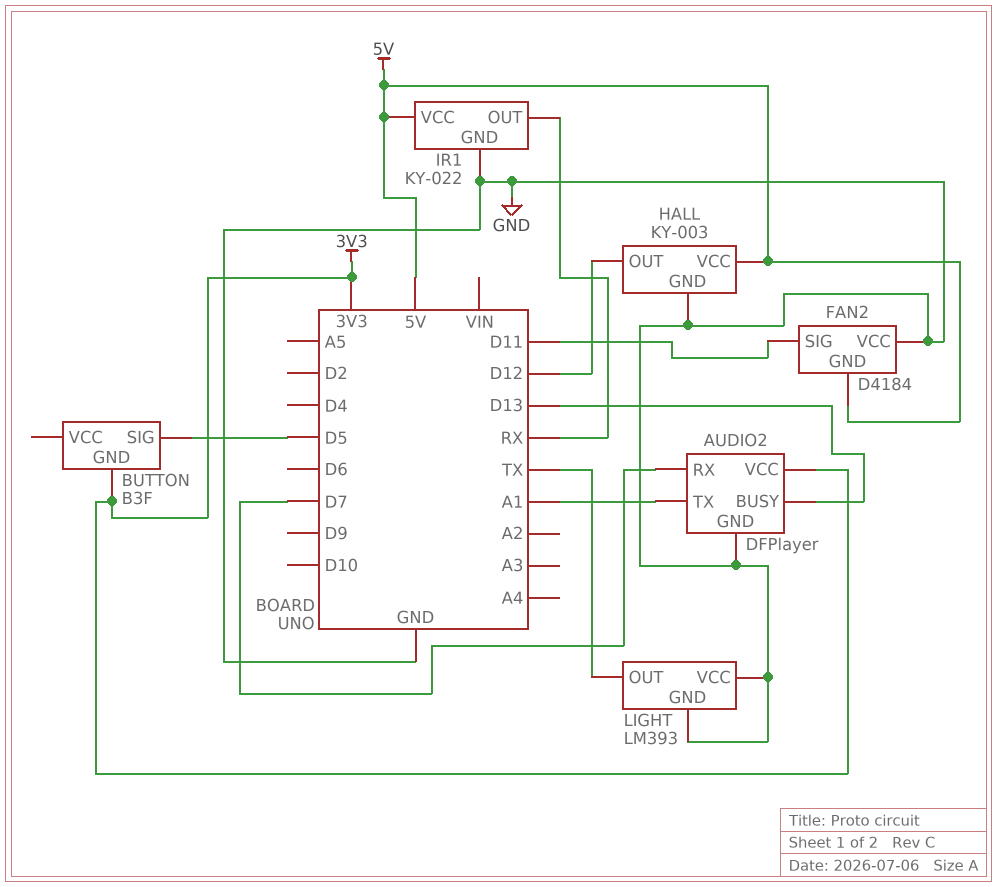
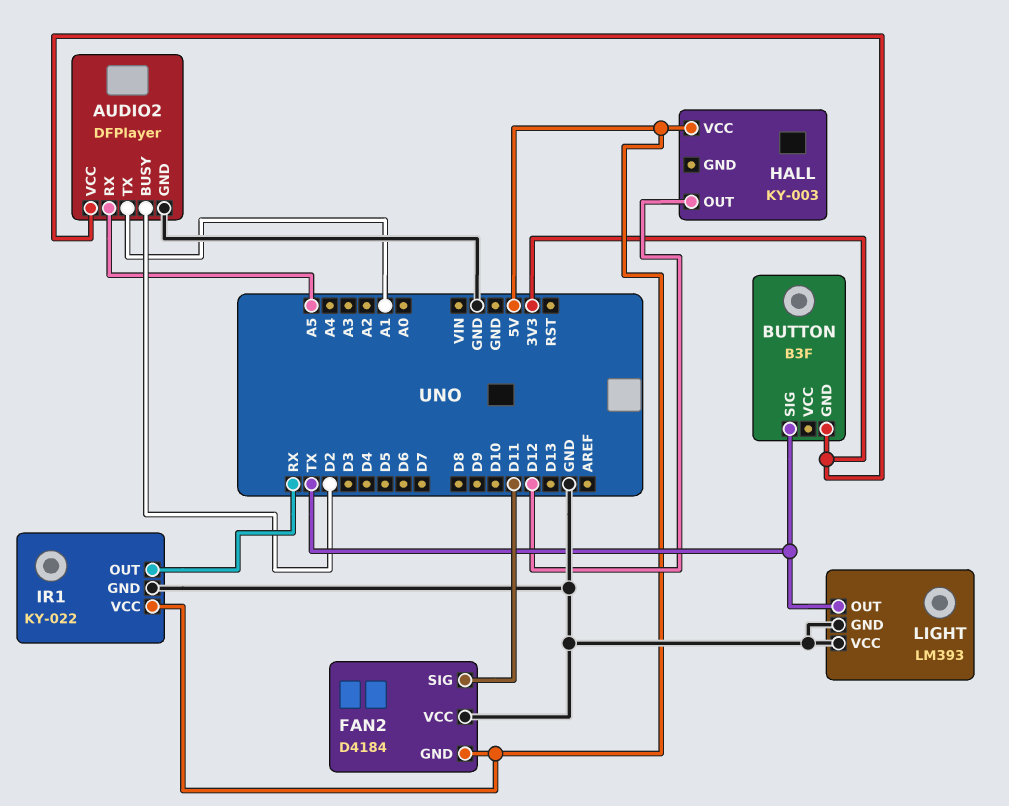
AUDIO2 pin BUSY: D13 -> D2
AUDIO2 pin RX: D7 -> A5
BUTTON pin SIG: D5 -> TX
HALL pin GND: GND -> none

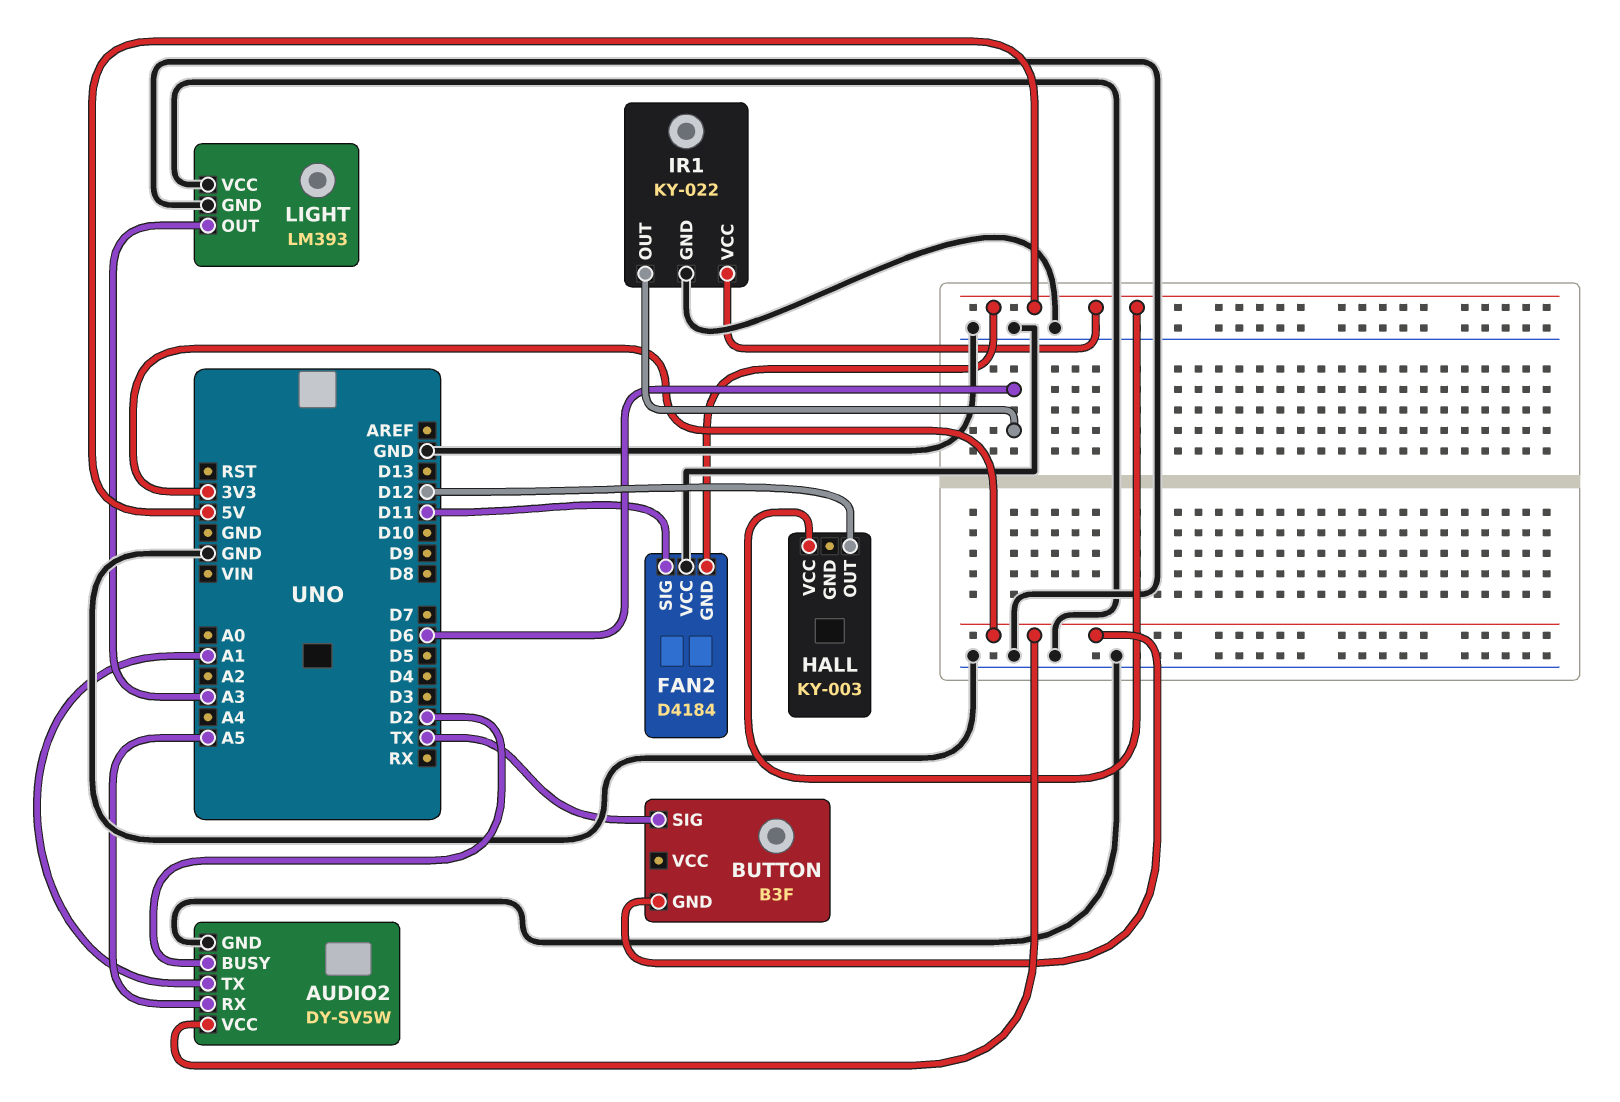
AUDIO2: DFPlayer -> DY-SV5W
IR1 pin OUT: RX -> D6
LIGHT pin OUT: TX -> A3

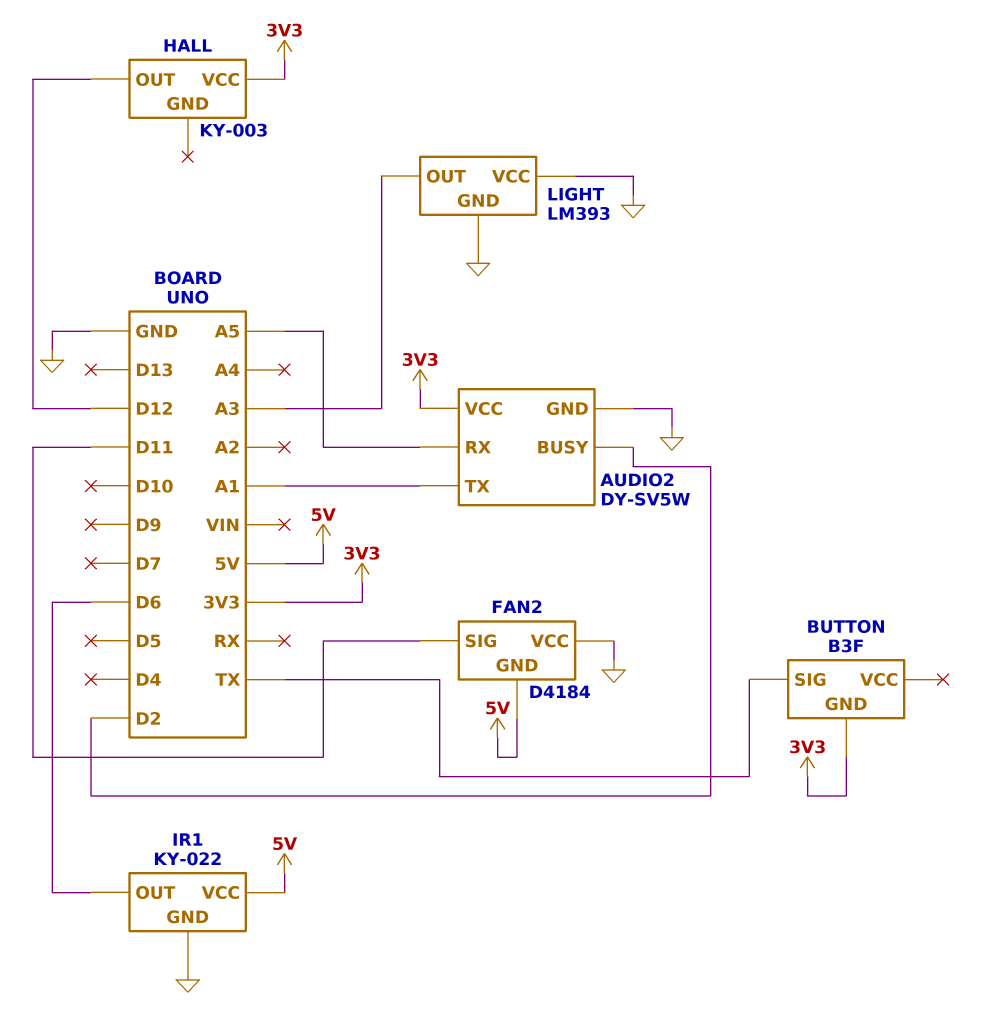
HALL pin VCC: 5V -> 3V3

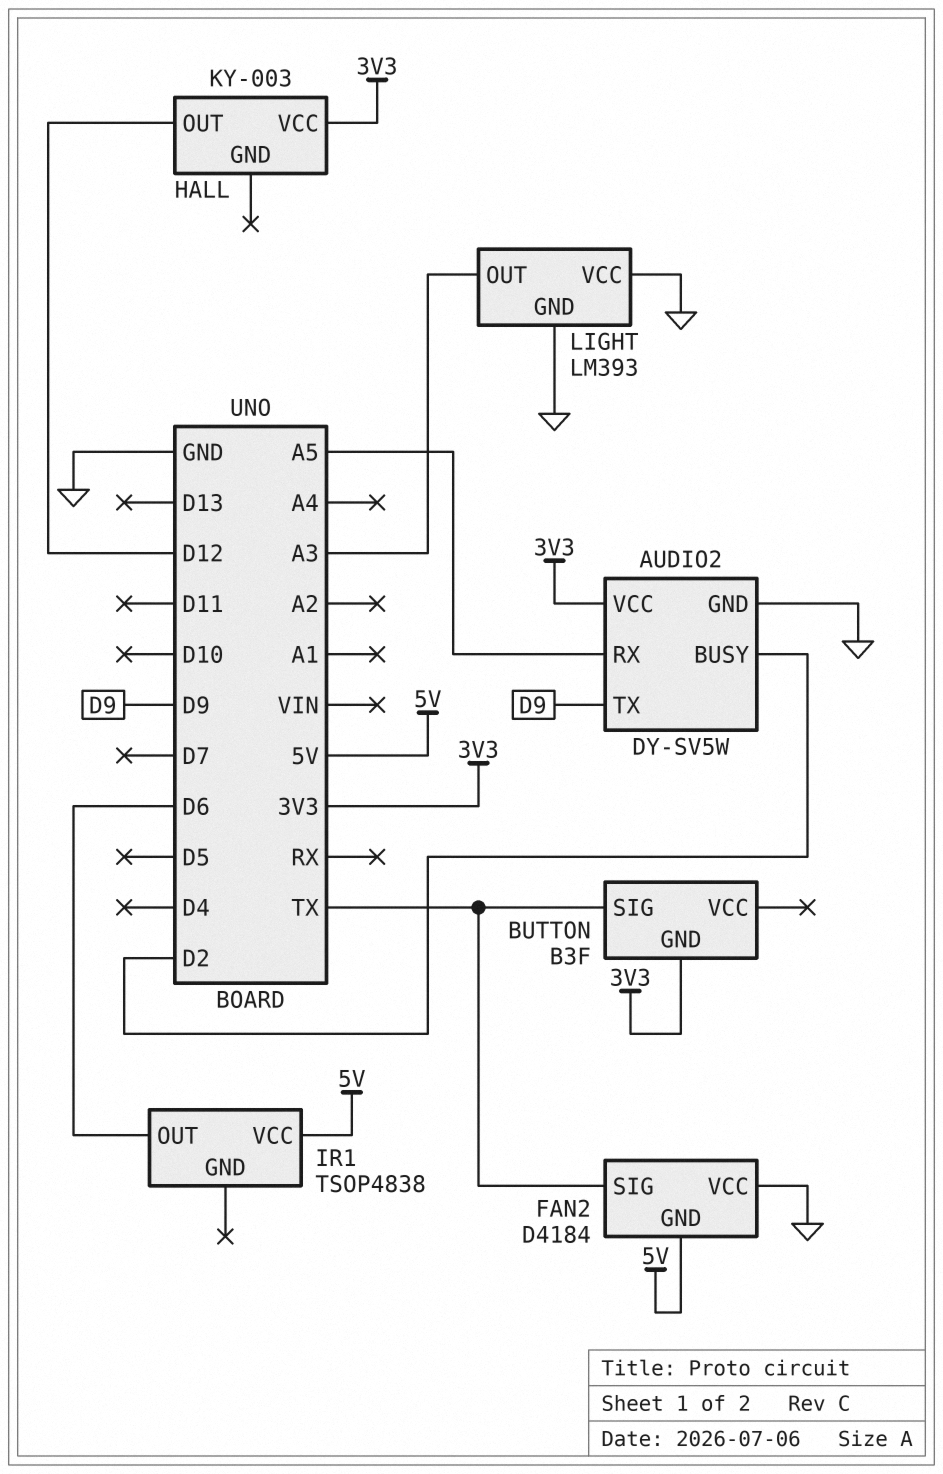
AUDIO2 pin TX: A1 -> D9
FAN2 pin SIG: D11 -> TX
IR1: KY-022 -> TSOP4838
IR1 pin GND: GND -> none

